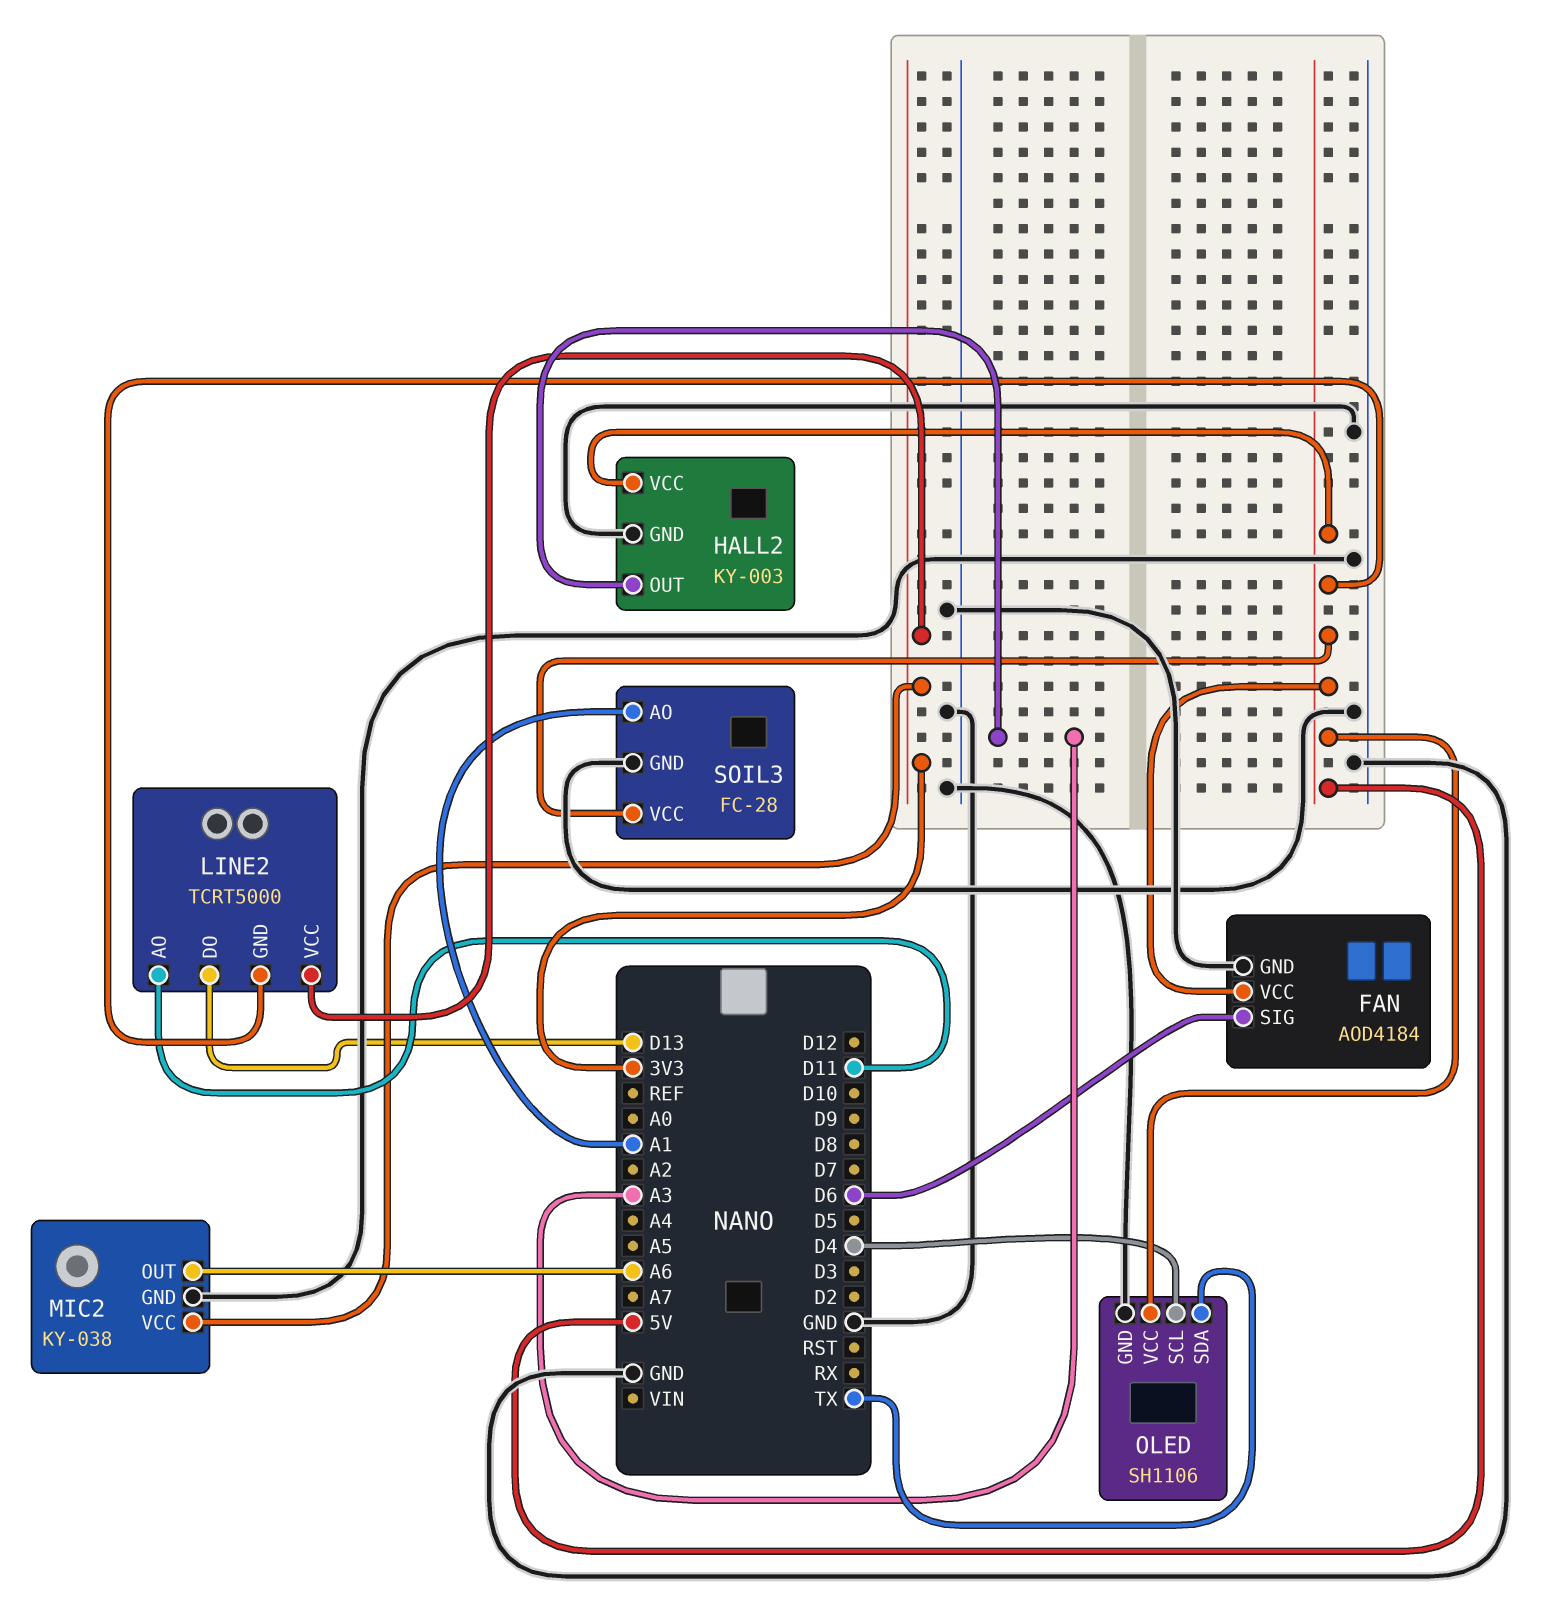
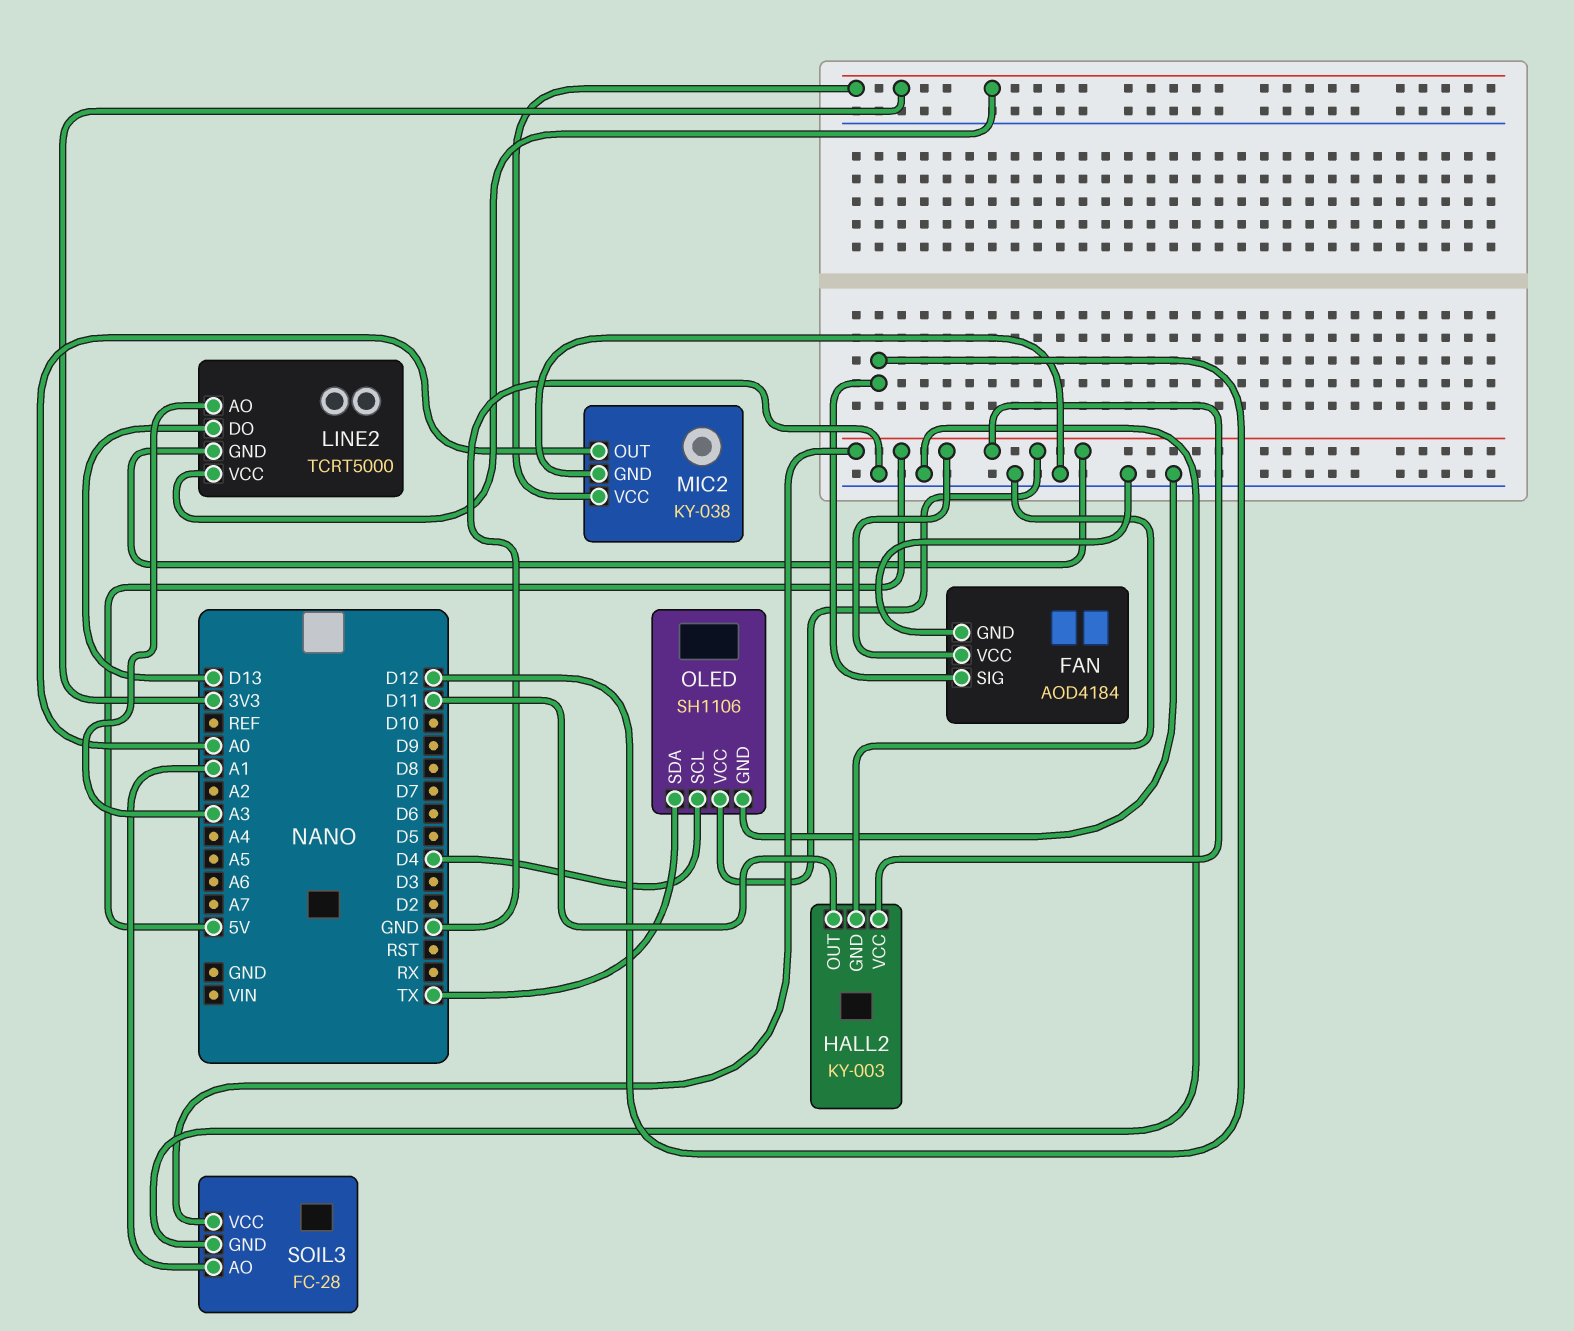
FAN pin SIG: D6 -> D12
HALL2 pin OUT: A3 -> D11
LINE2 pin AO: D11 -> A3
MIC2 pin OUT: A6 -> A0

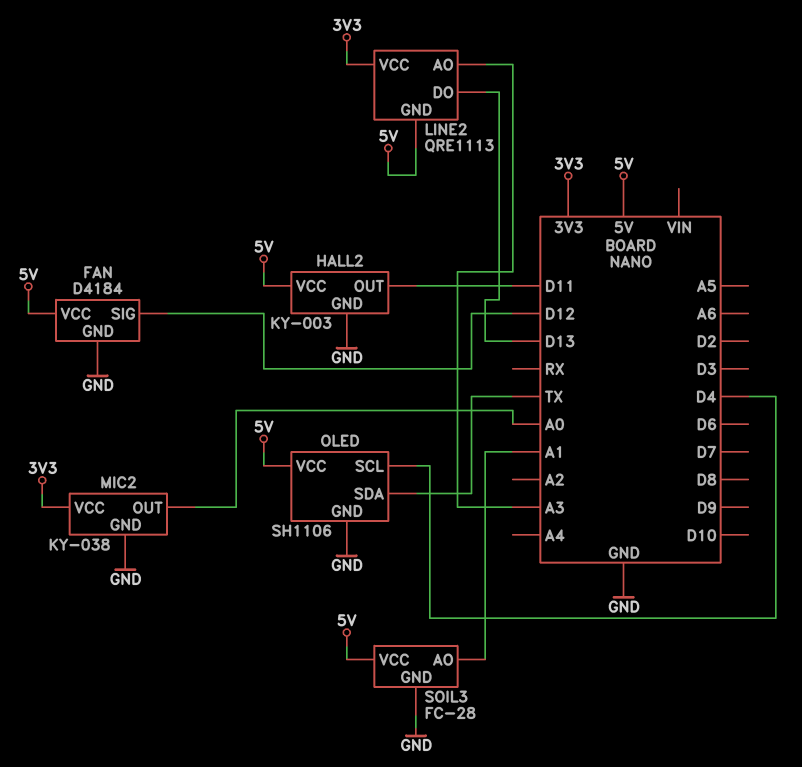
FAN: AOD4184 -> D4184
LINE2: TCRT5000 -> QRE1113

